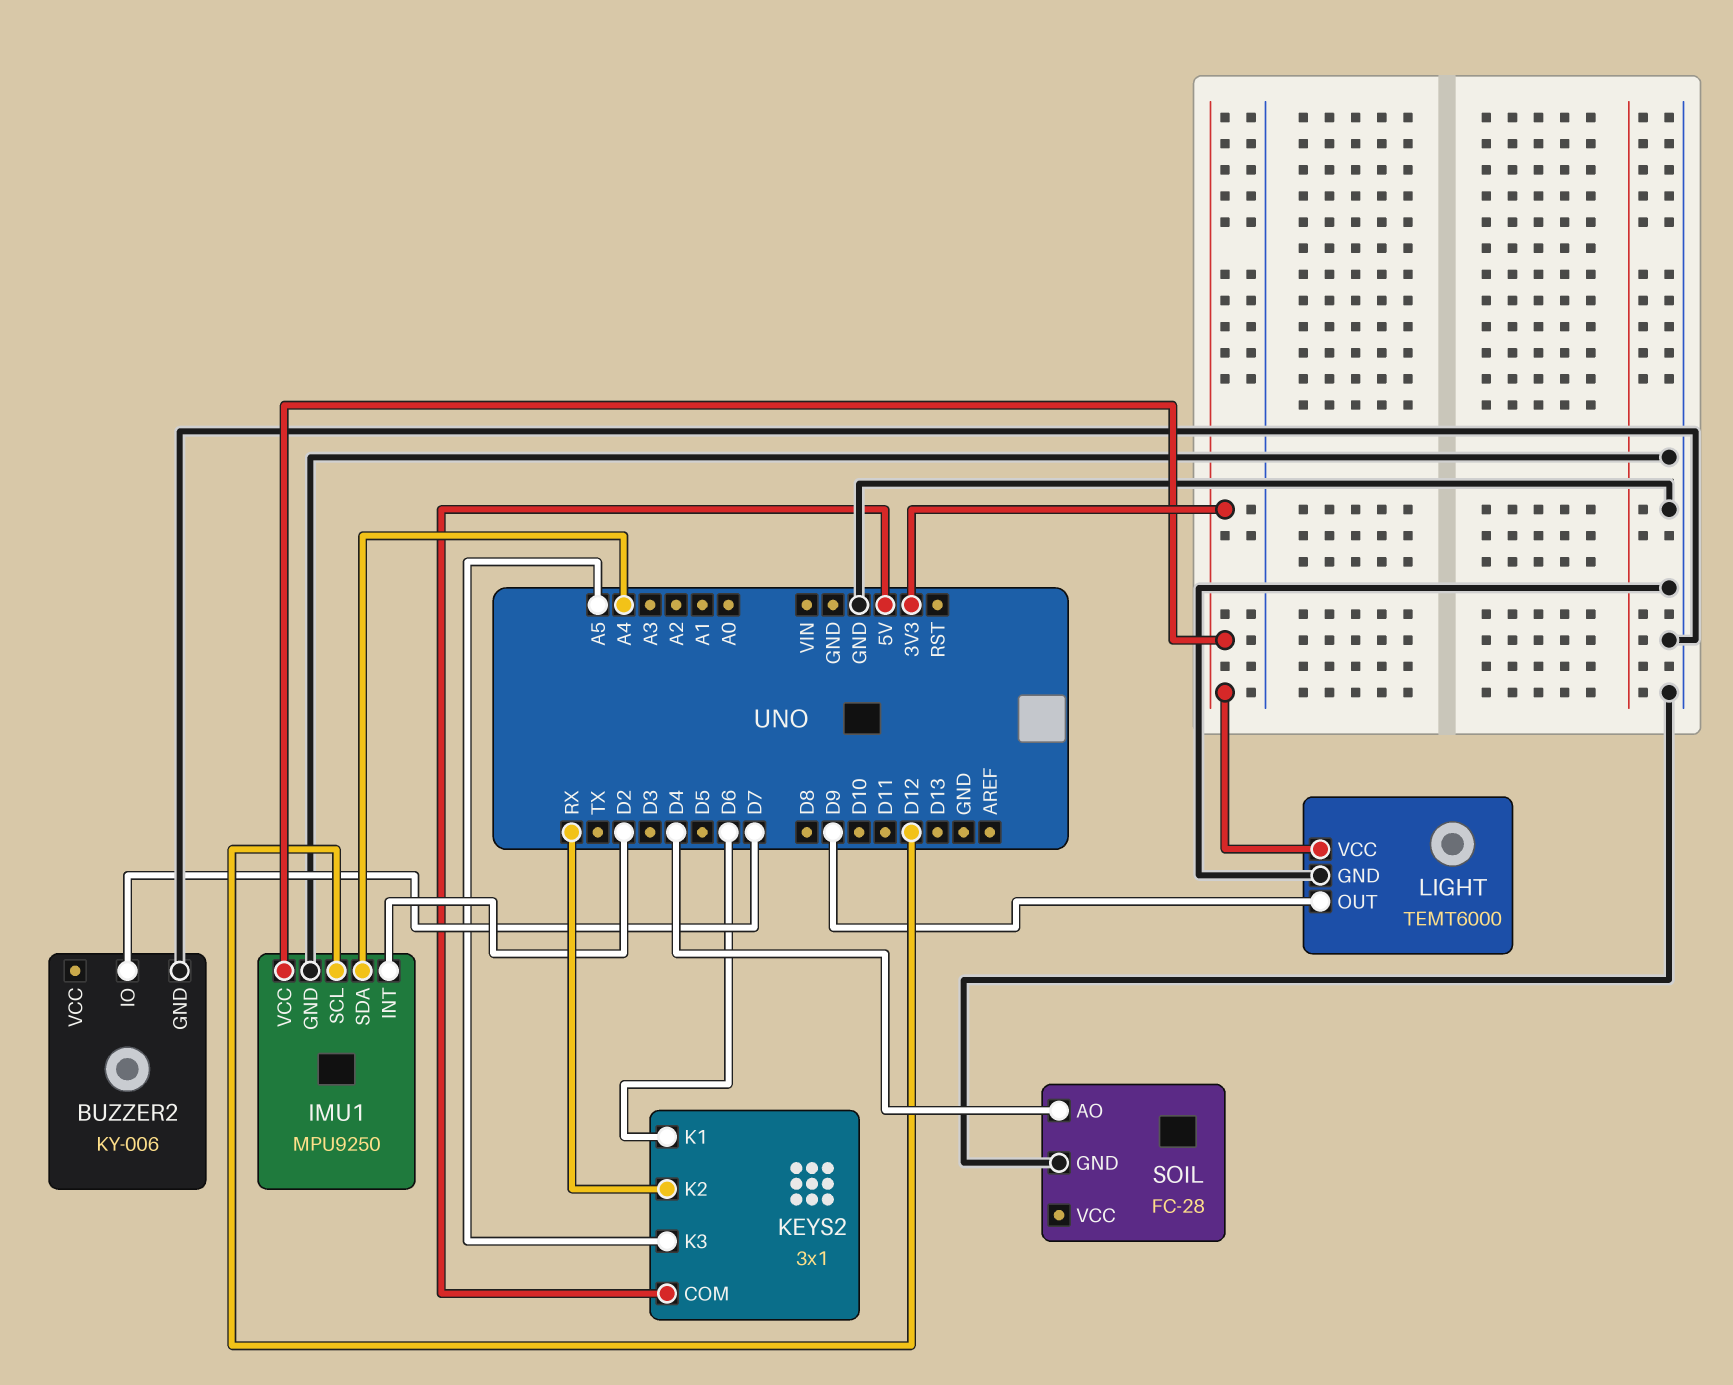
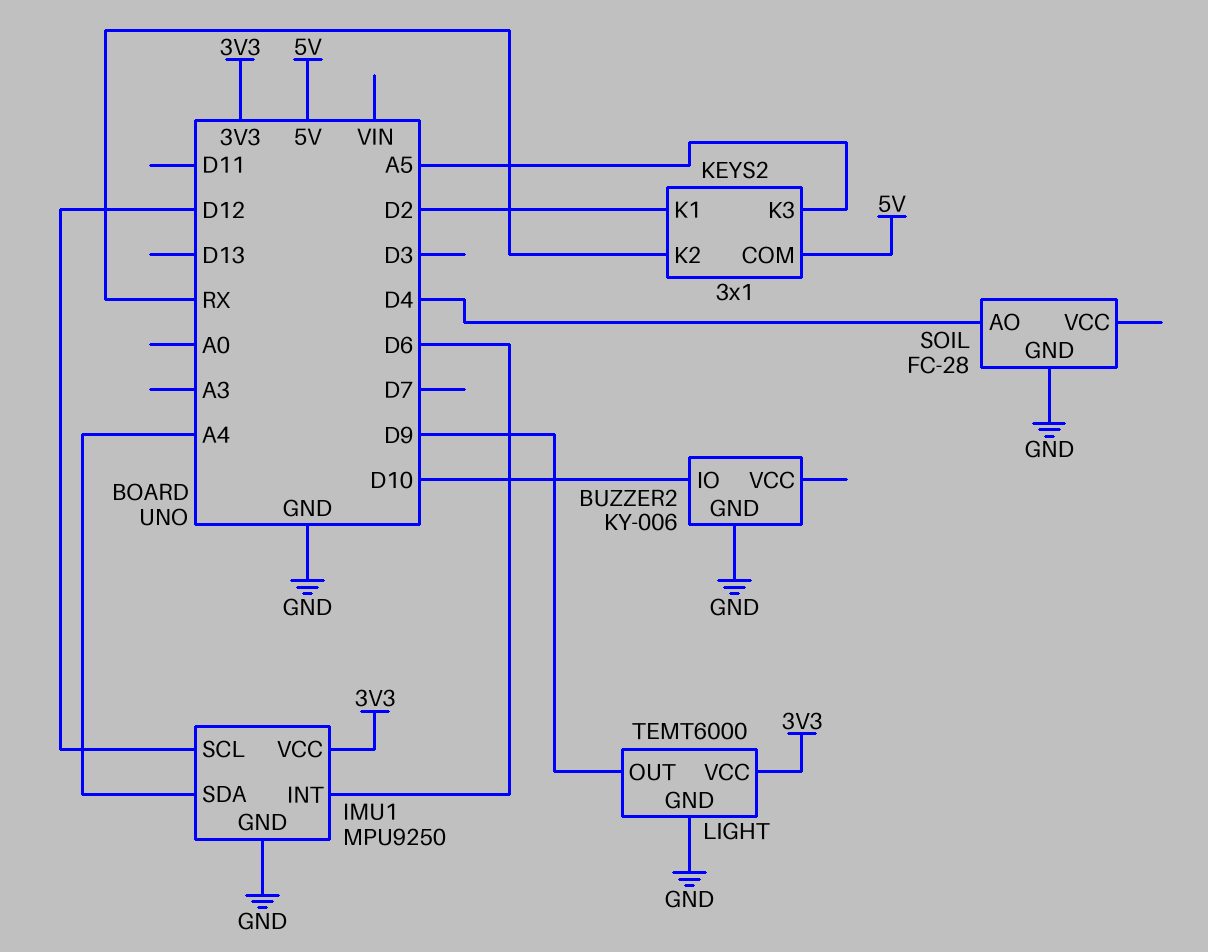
BUZZER2 pin IO: D7 -> D10
IMU1 pin INT: D2 -> D6
KEYS2 pin K1: D6 -> D2

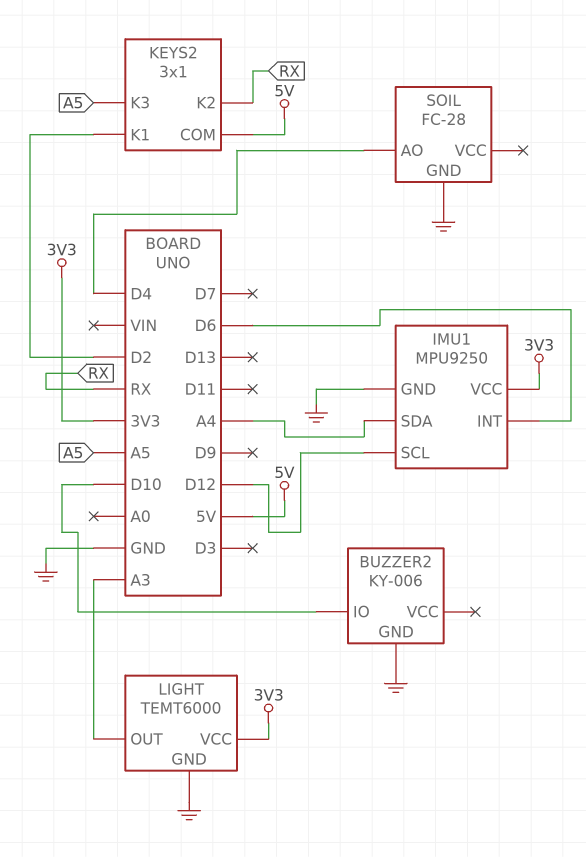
LIGHT pin OUT: D9 -> A3

